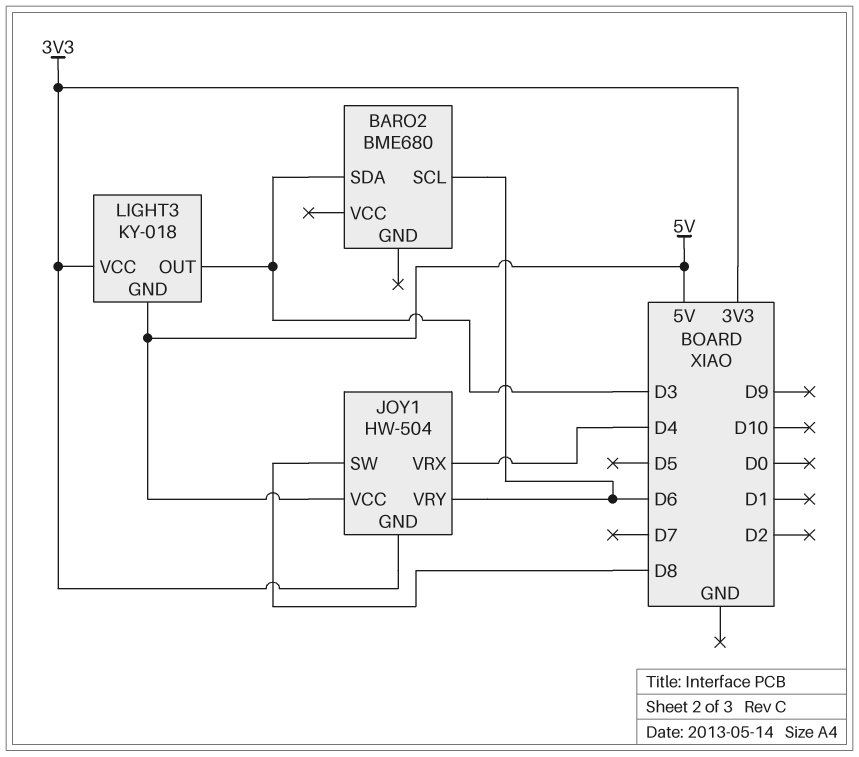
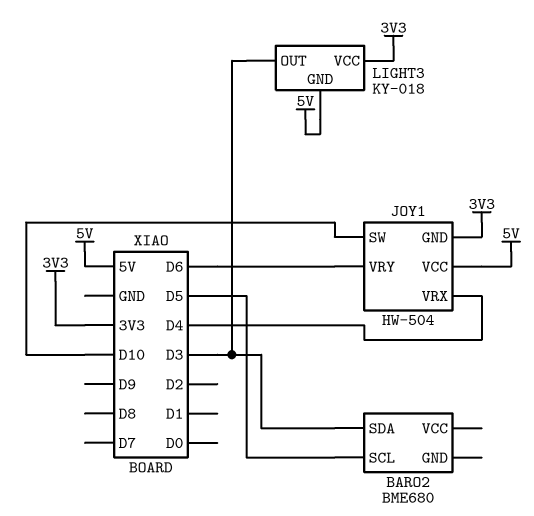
BARO2 pin SCL: D6 -> D5
JOY1 pin SW: D8 -> D10

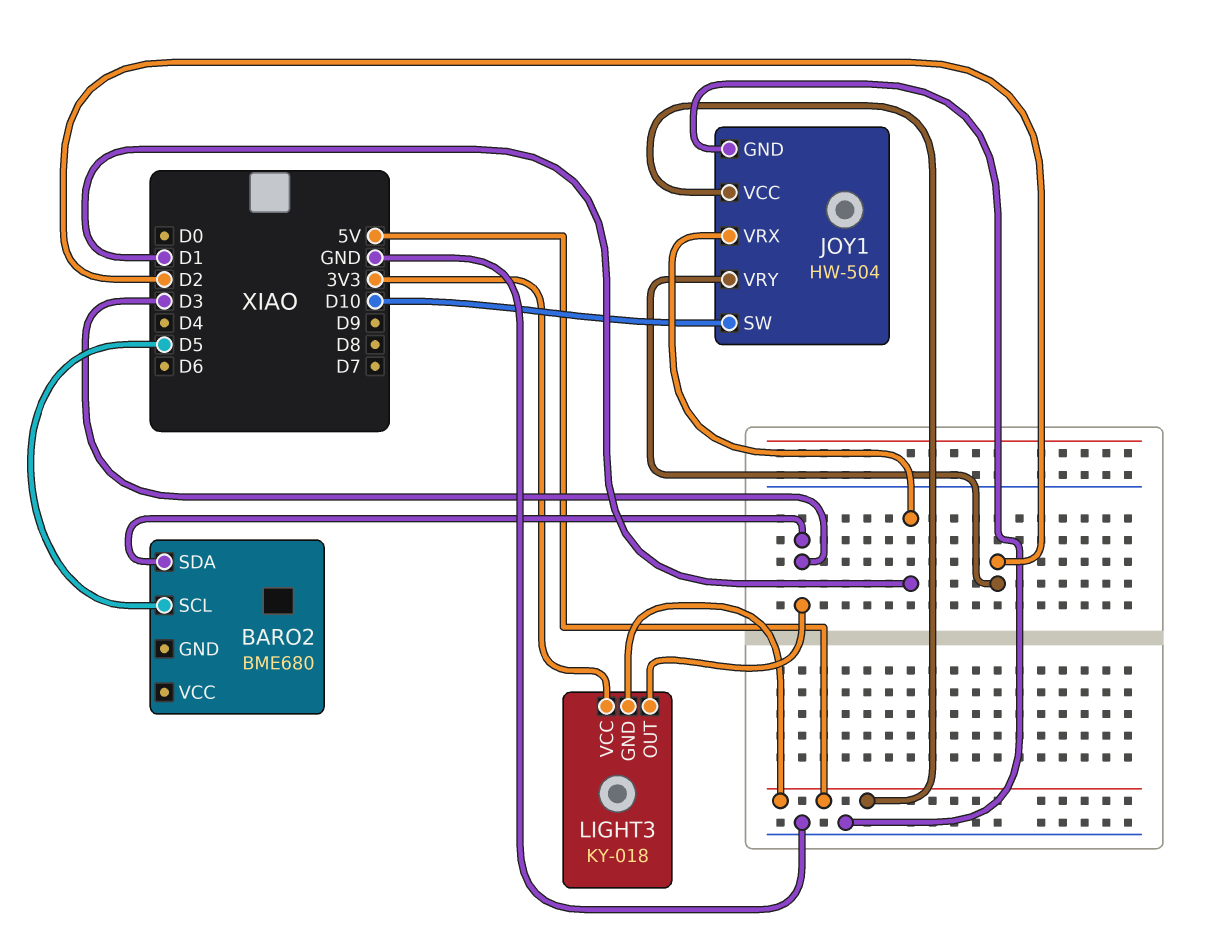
JOY1 pin GND: 3V3 -> GND
JOY1 pin VRX: D4 -> D1
JOY1 pin VRY: D6 -> D2

